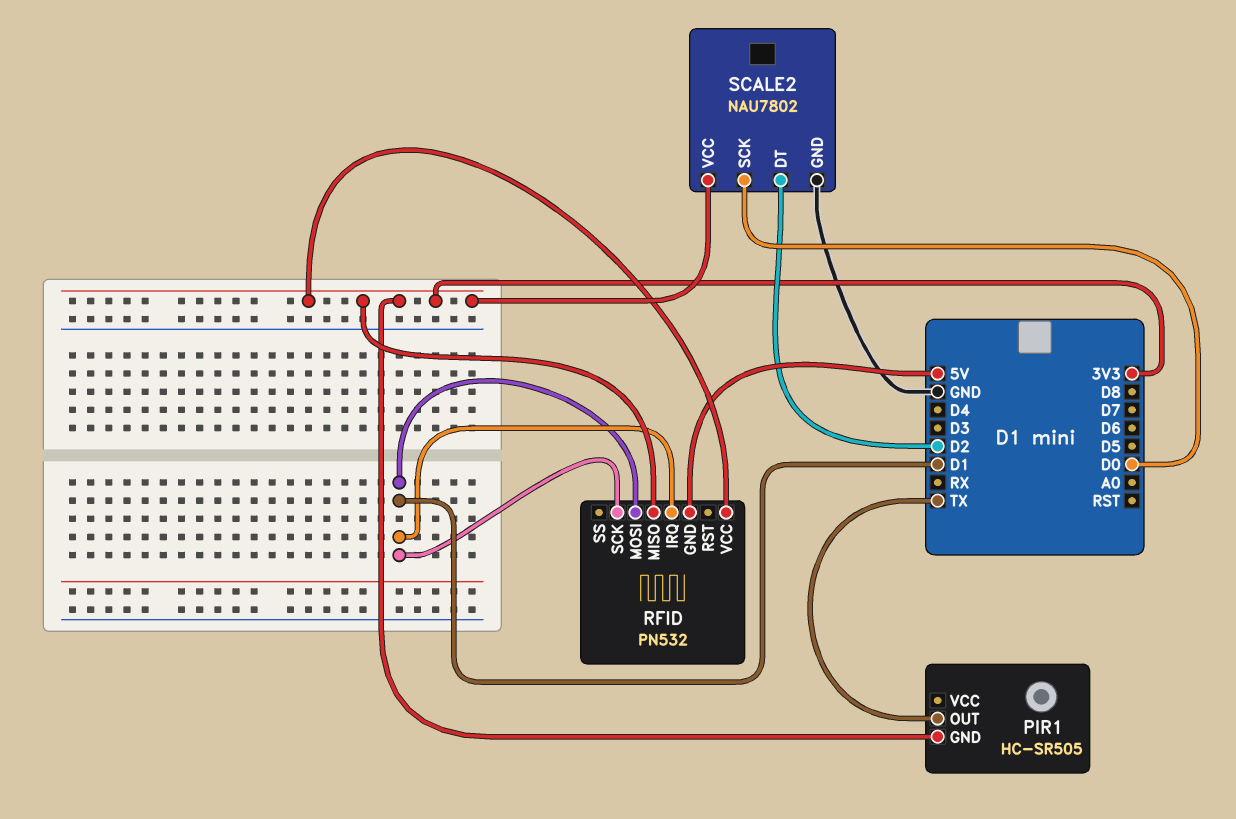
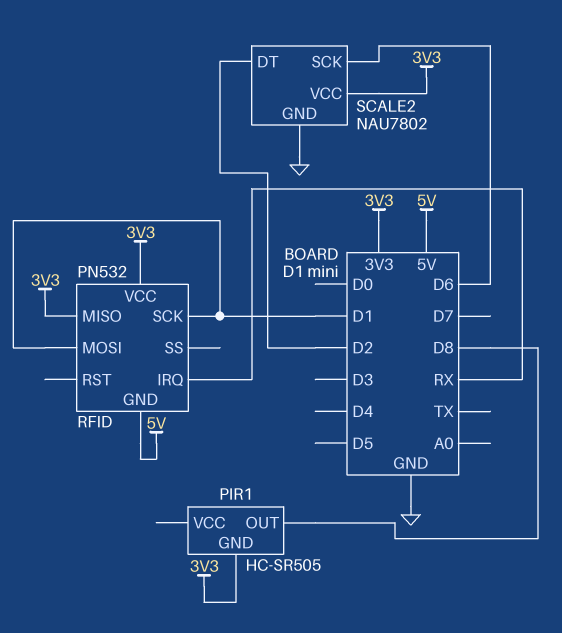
PIR1 pin OUT: TX -> D8
RFID pin IRQ: D1 -> RX
SCALE2 pin SCK: D0 -> D6

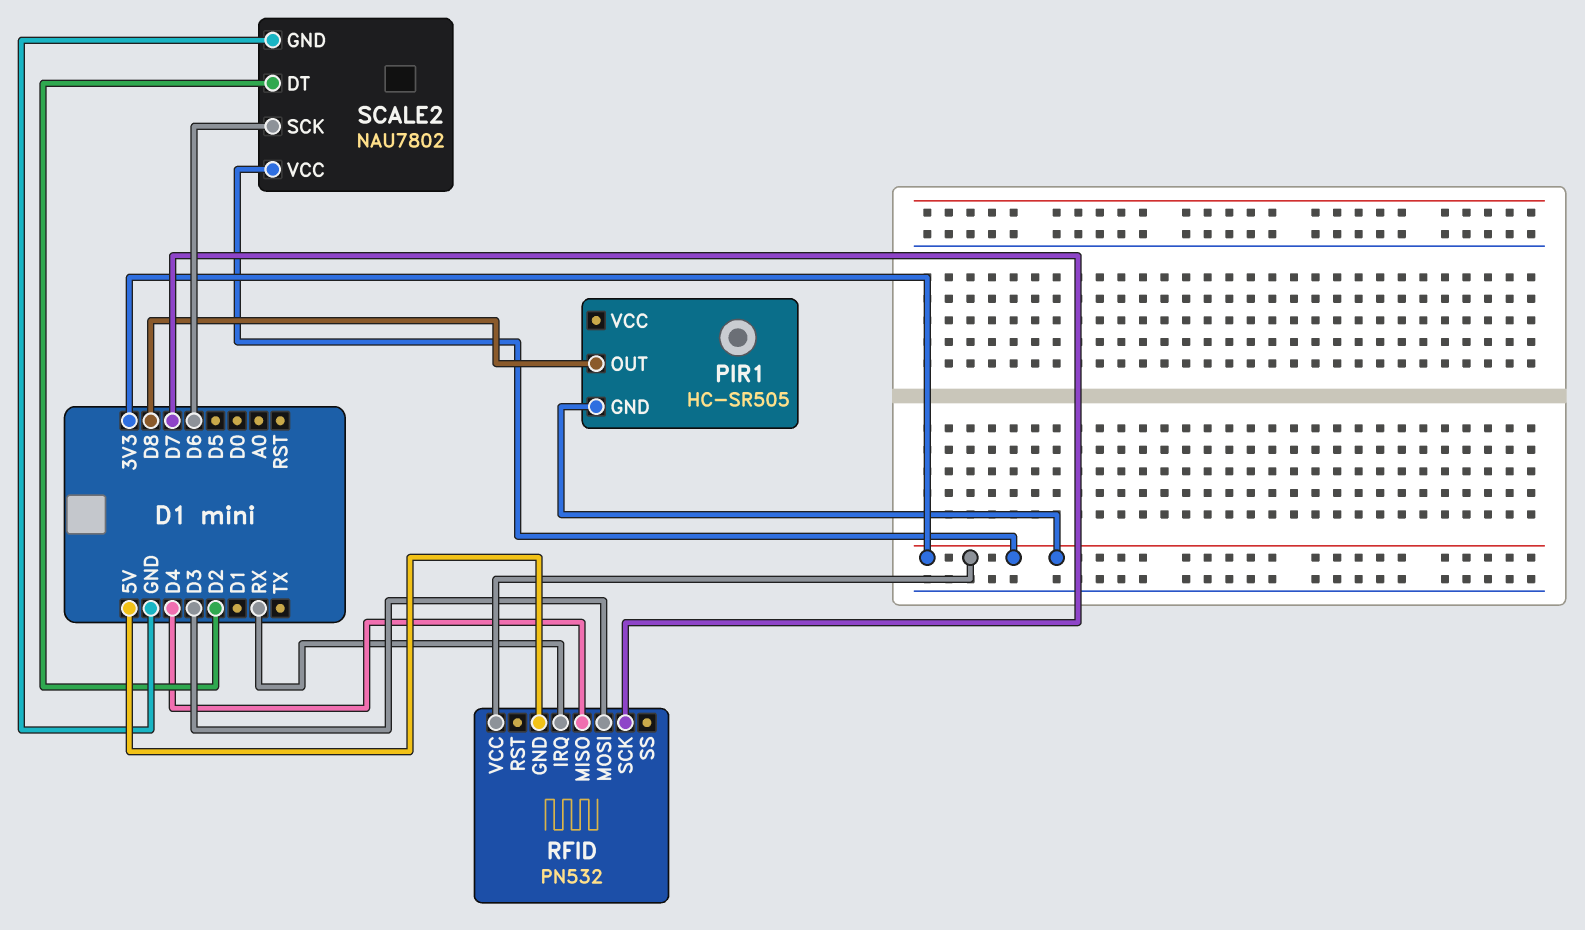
RFID pin MISO: 3V3 -> D4
RFID pin MOSI: D1 -> D3
RFID pin SCK: D1 -> D7

